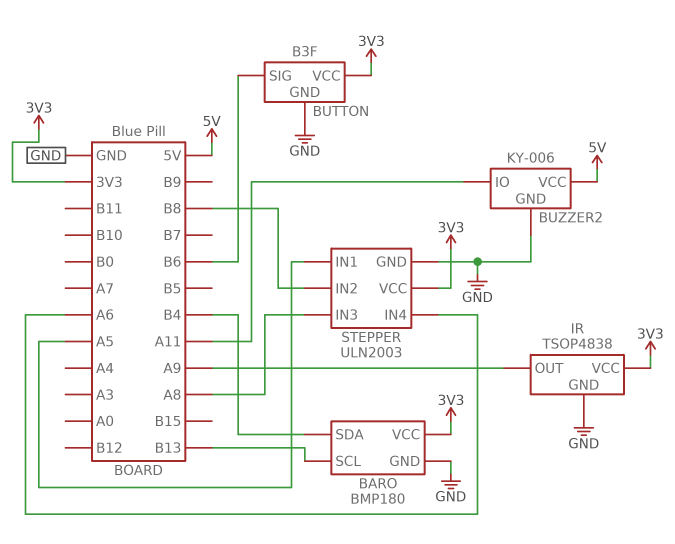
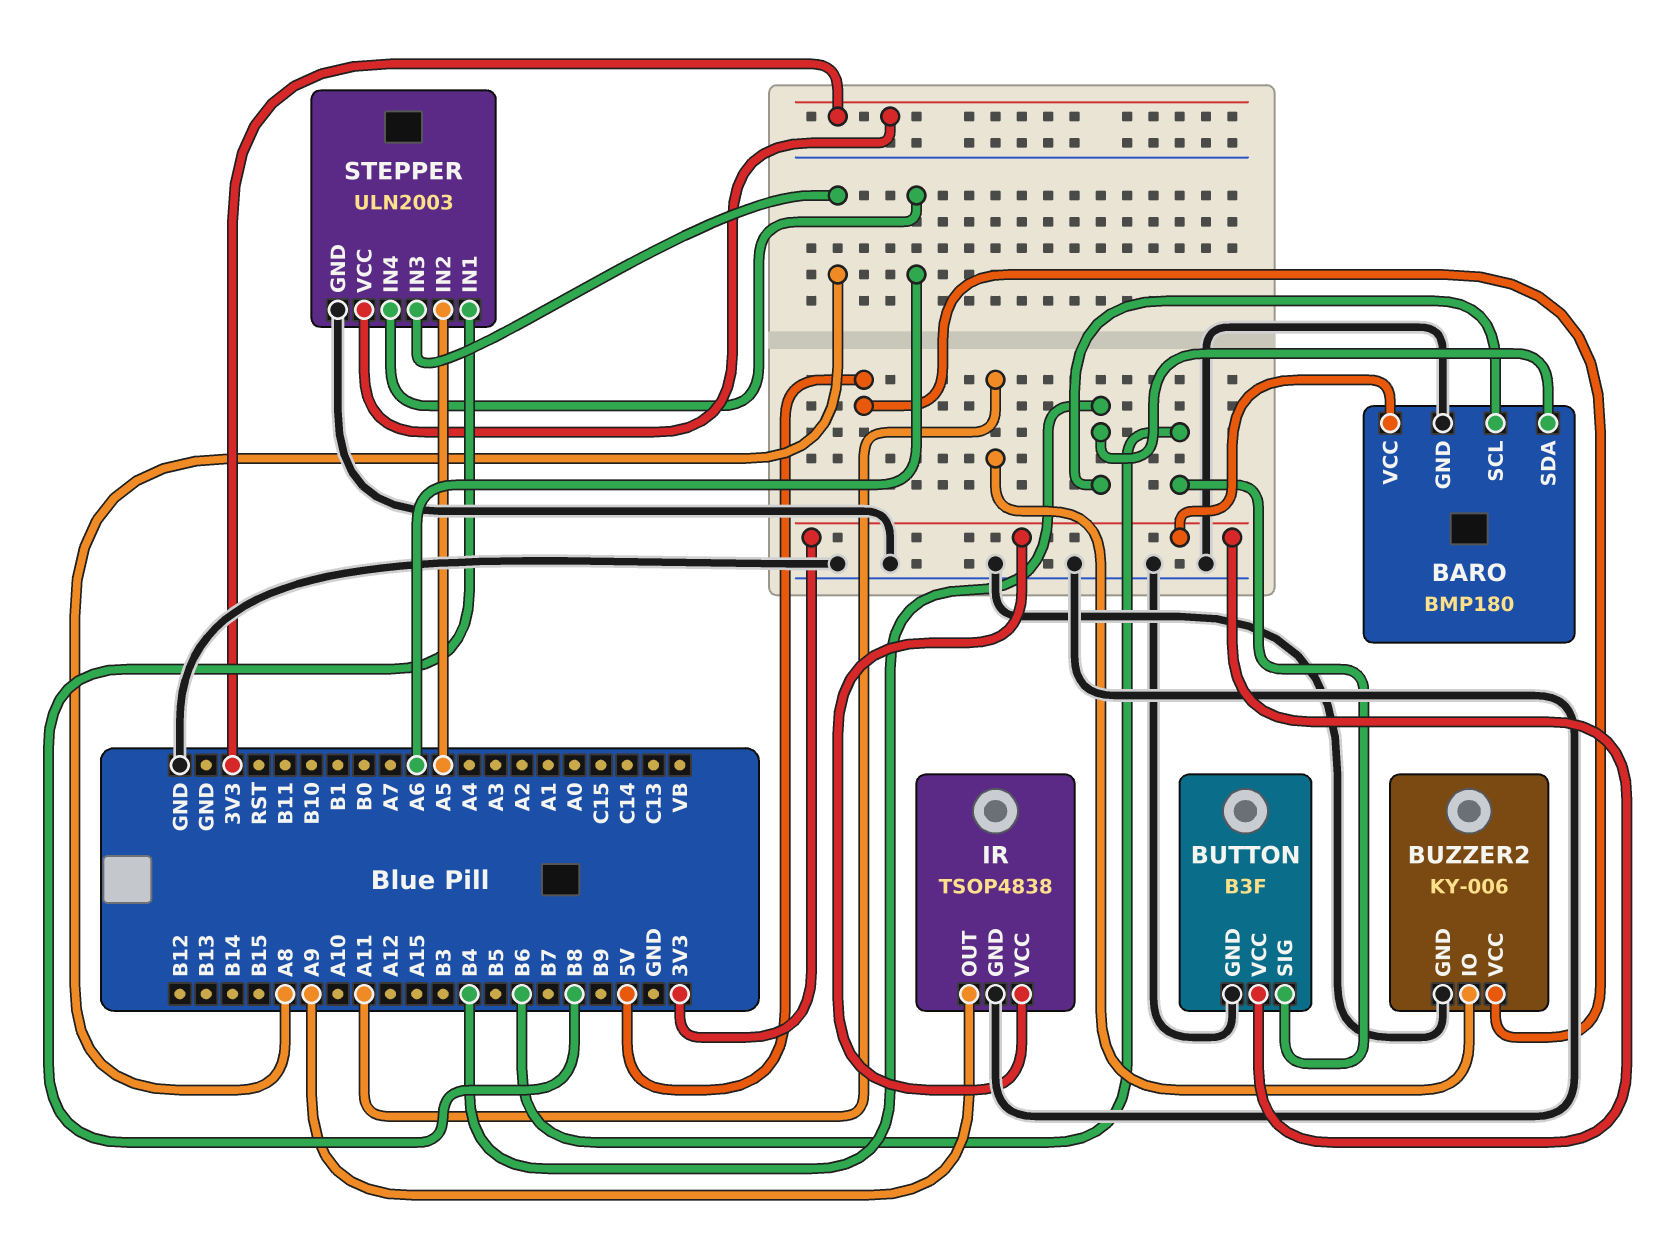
BARO pin SCL: B13 -> B4
STEPPER pin IN1: A5 -> B8
STEPPER pin IN2: B8 -> A5

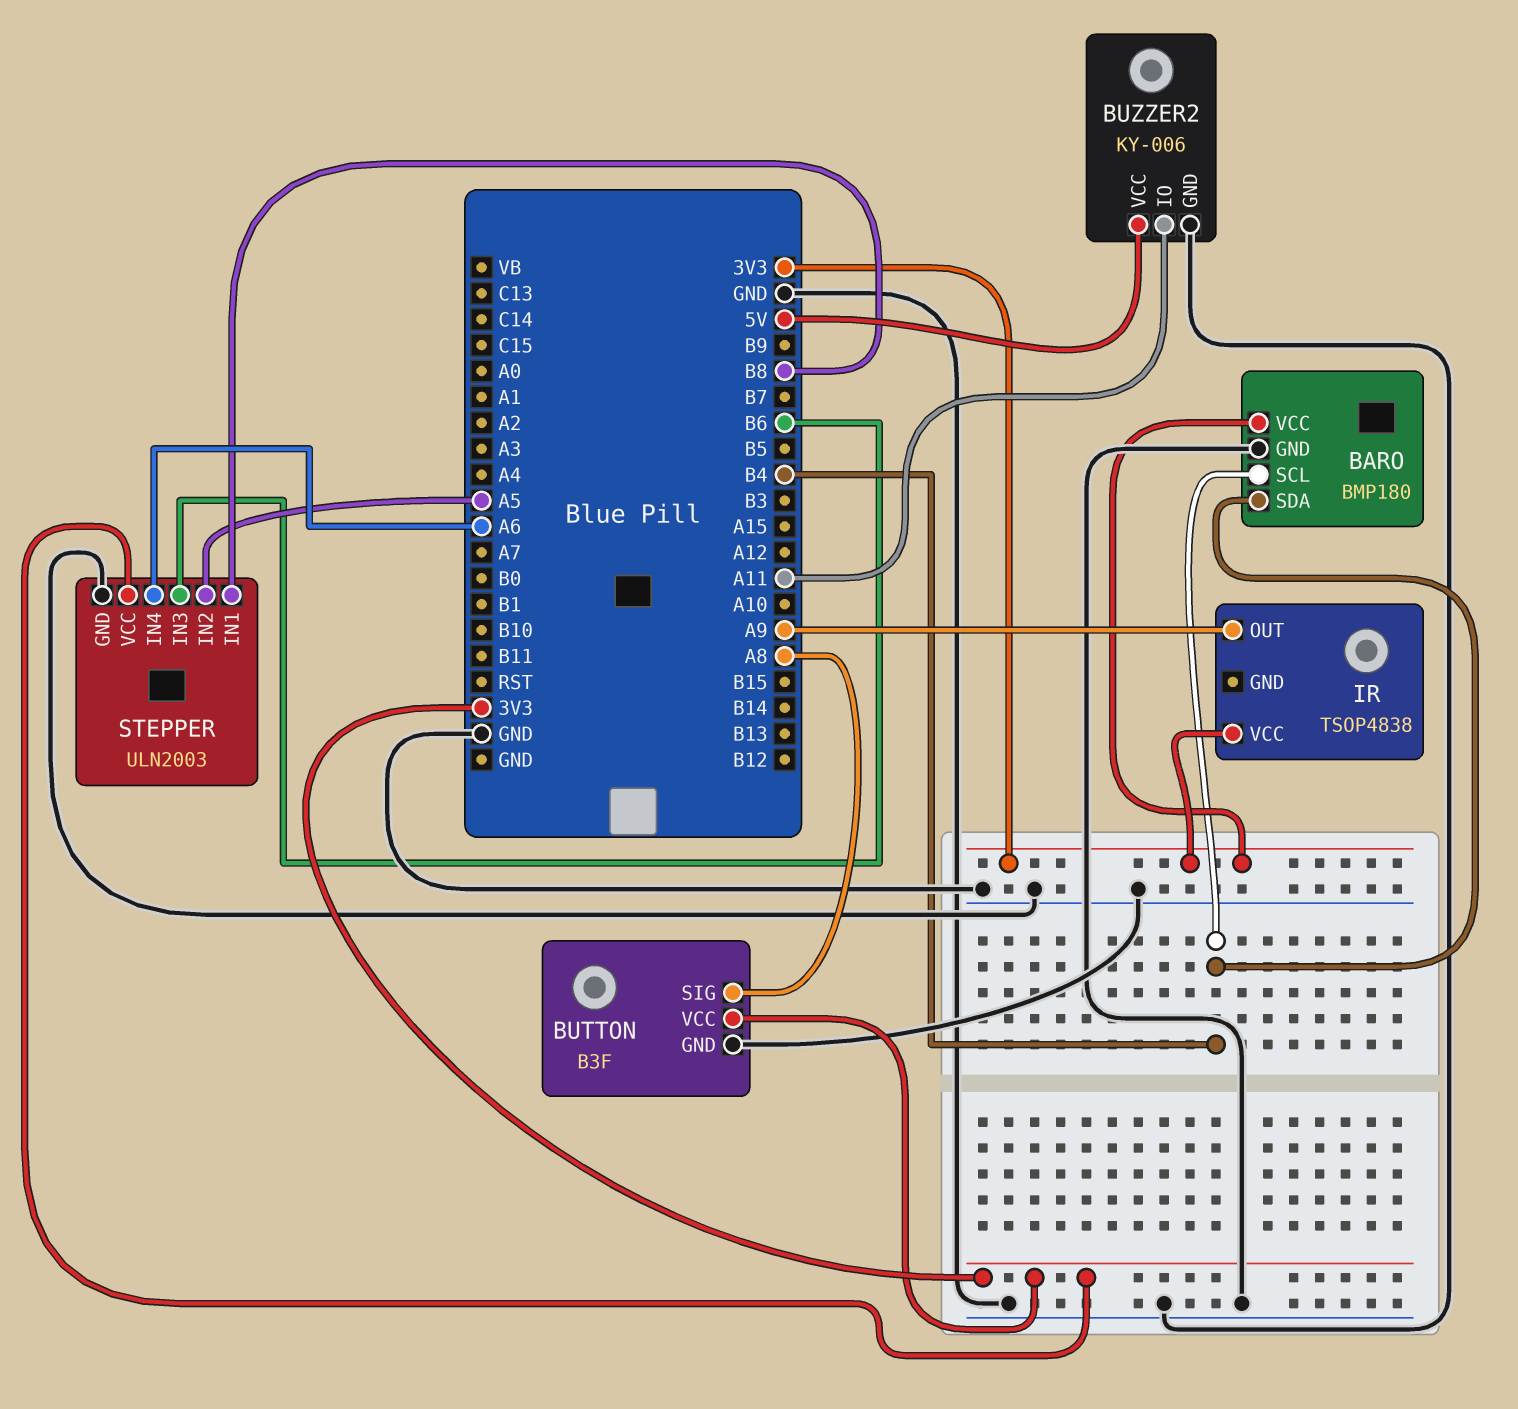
BUTTON pin SIG: B6 -> A8
IR pin GND: GND -> none
STEPPER pin IN3: A8 -> B6

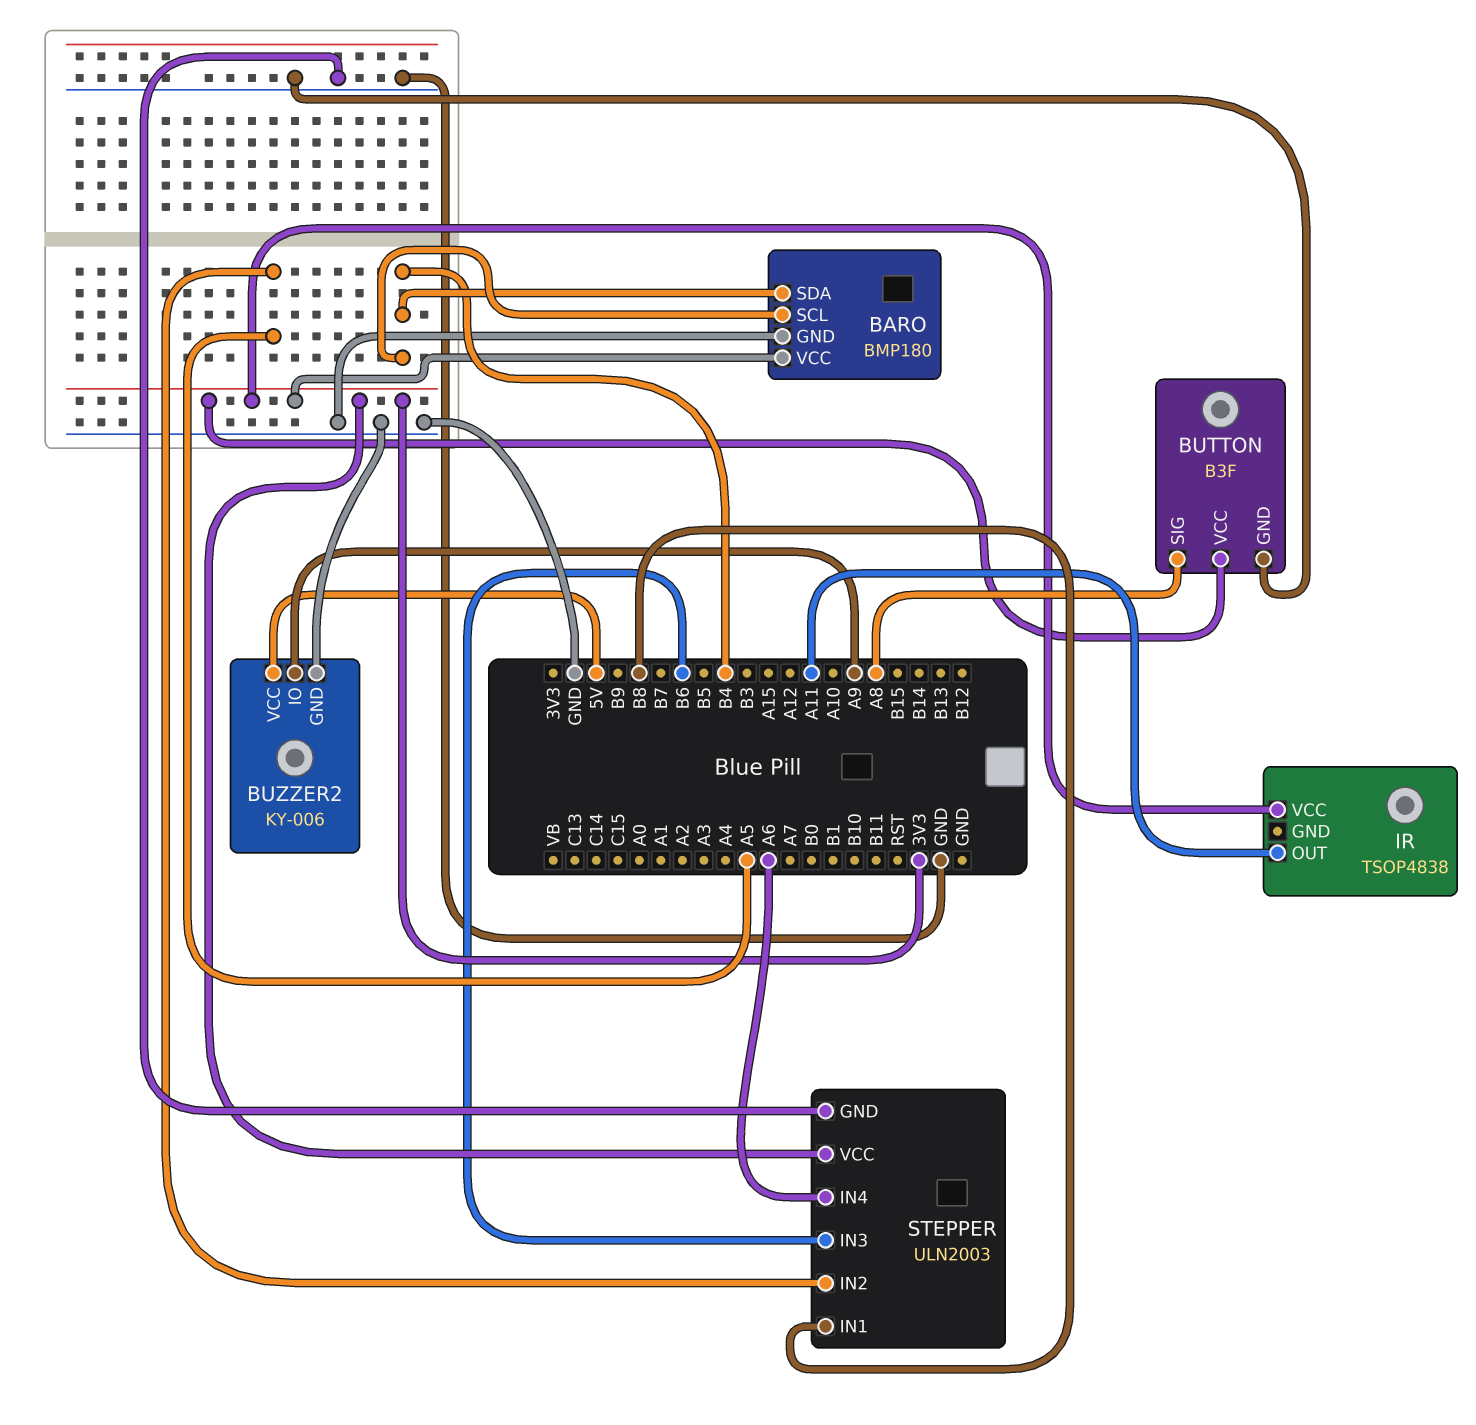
BUZZER2 pin IO: A11 -> A9
IR pin OUT: A9 -> A11

